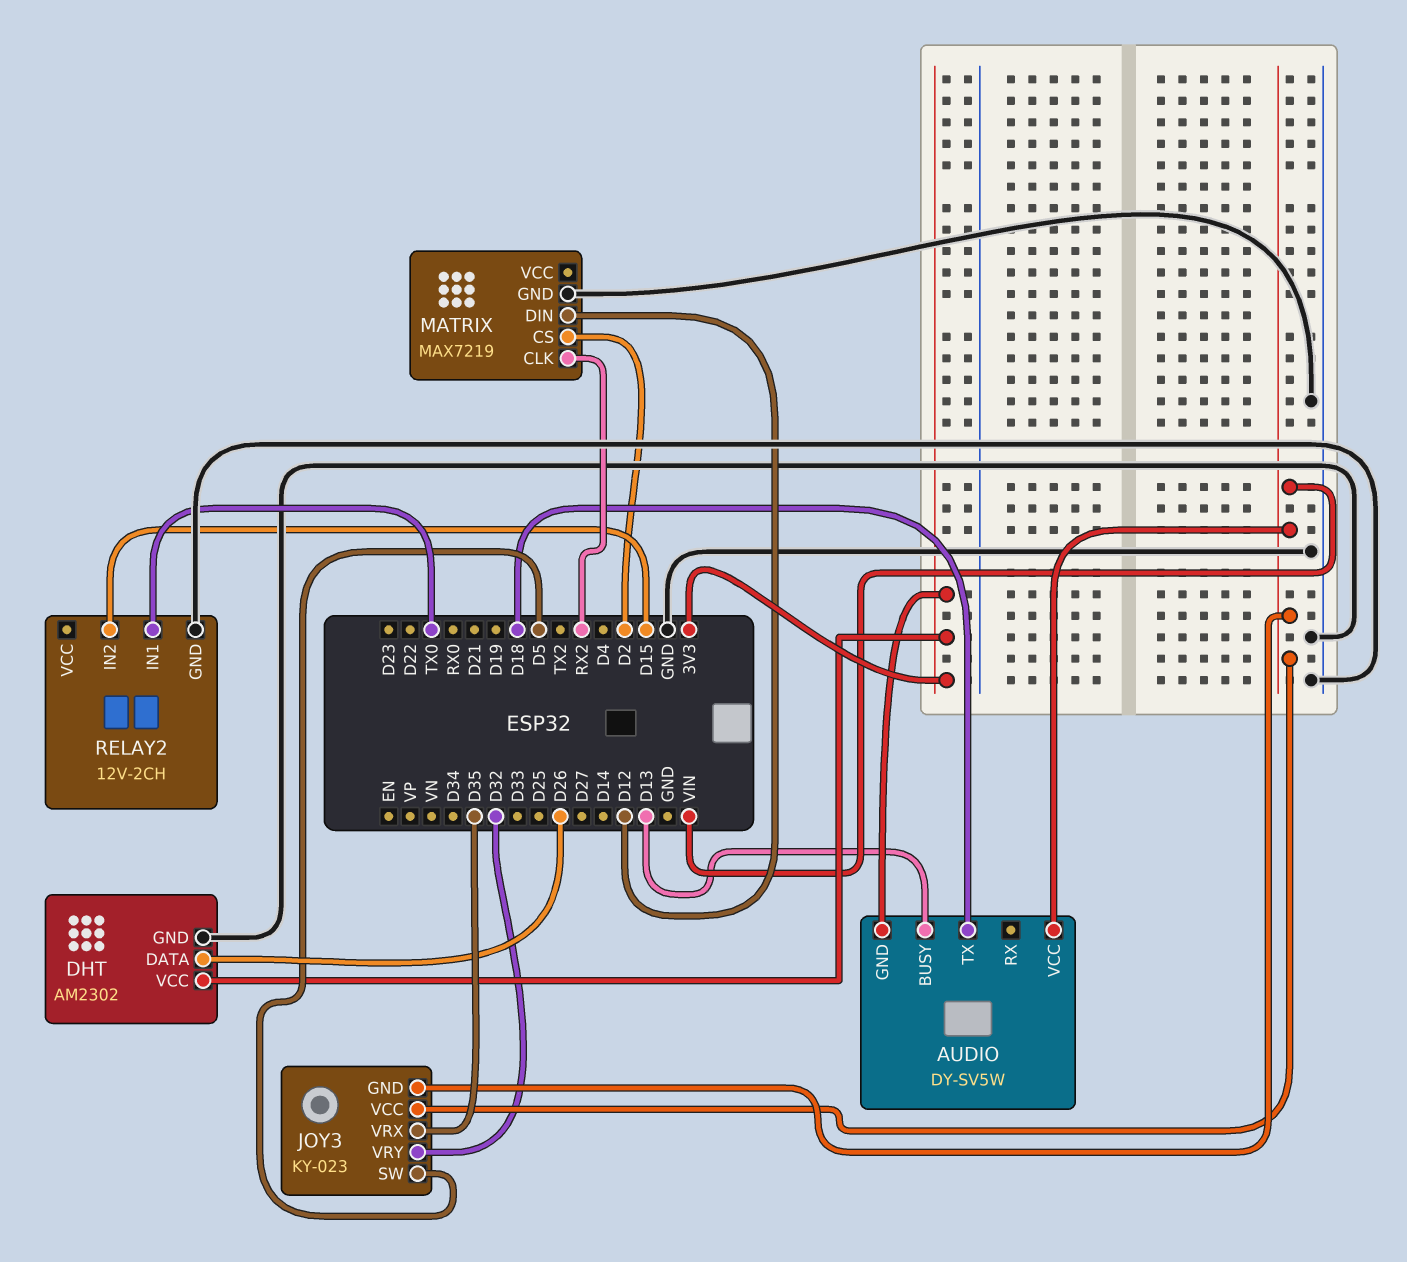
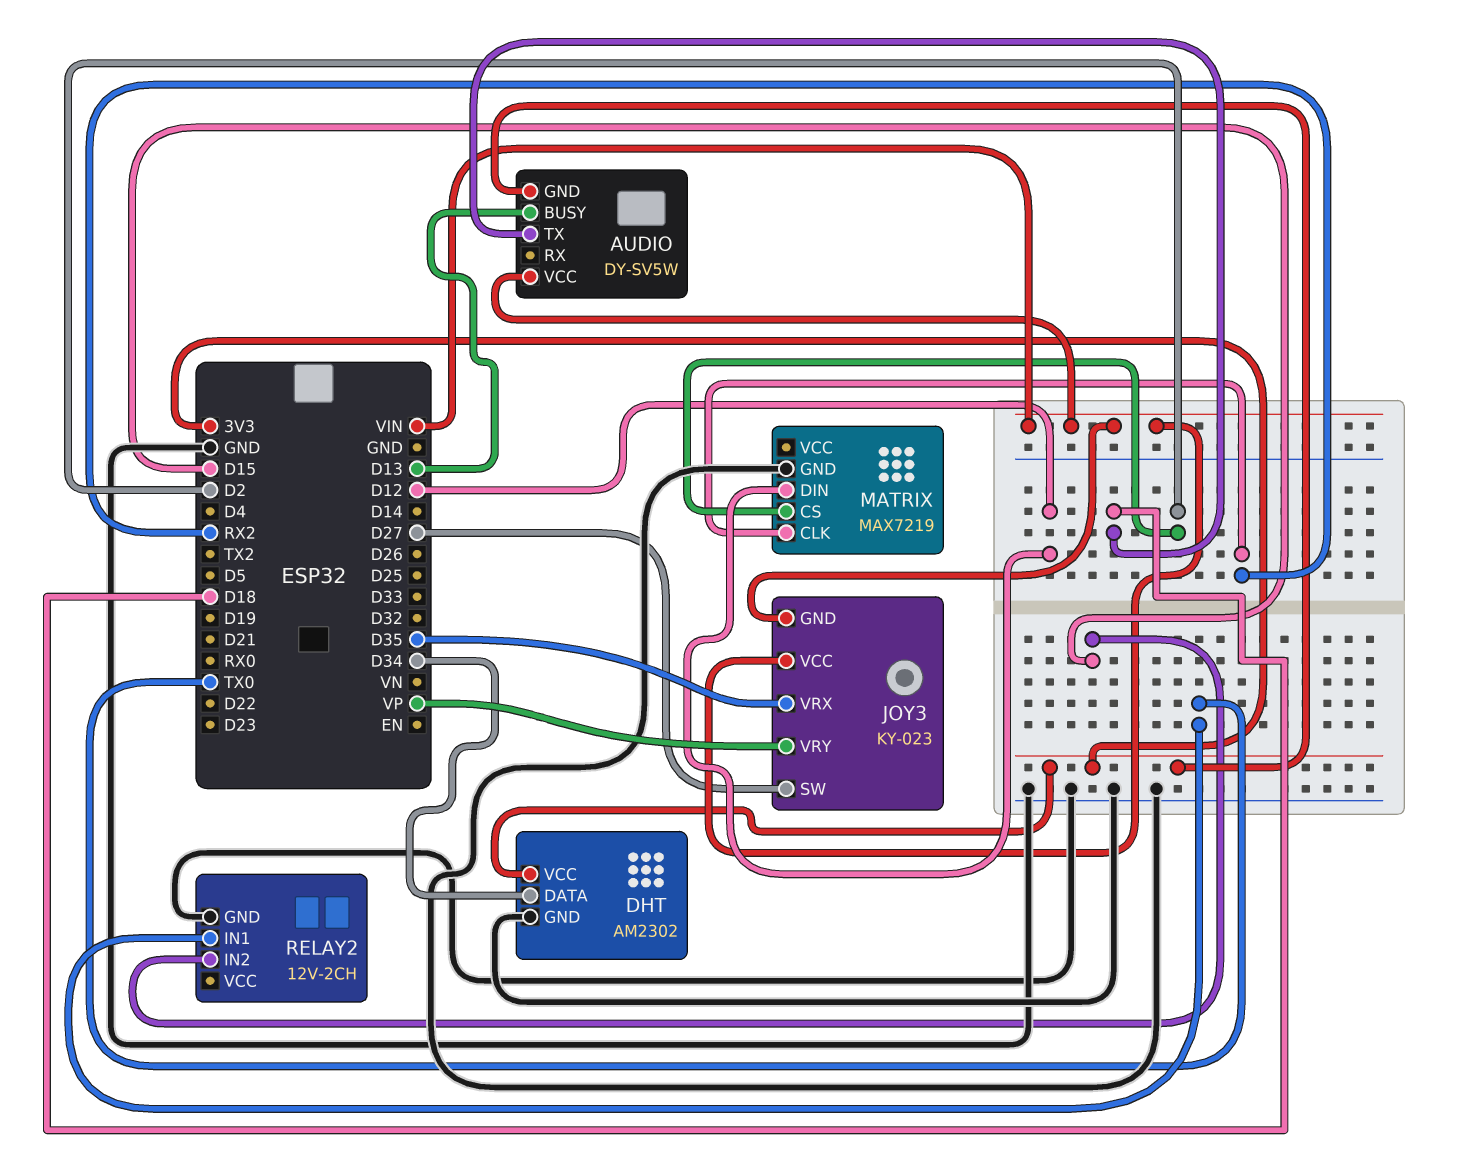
DHT pin DATA: D26 -> D34
JOY3 pin SW: D5 -> D27
JOY3 pin VRY: D32 -> VP

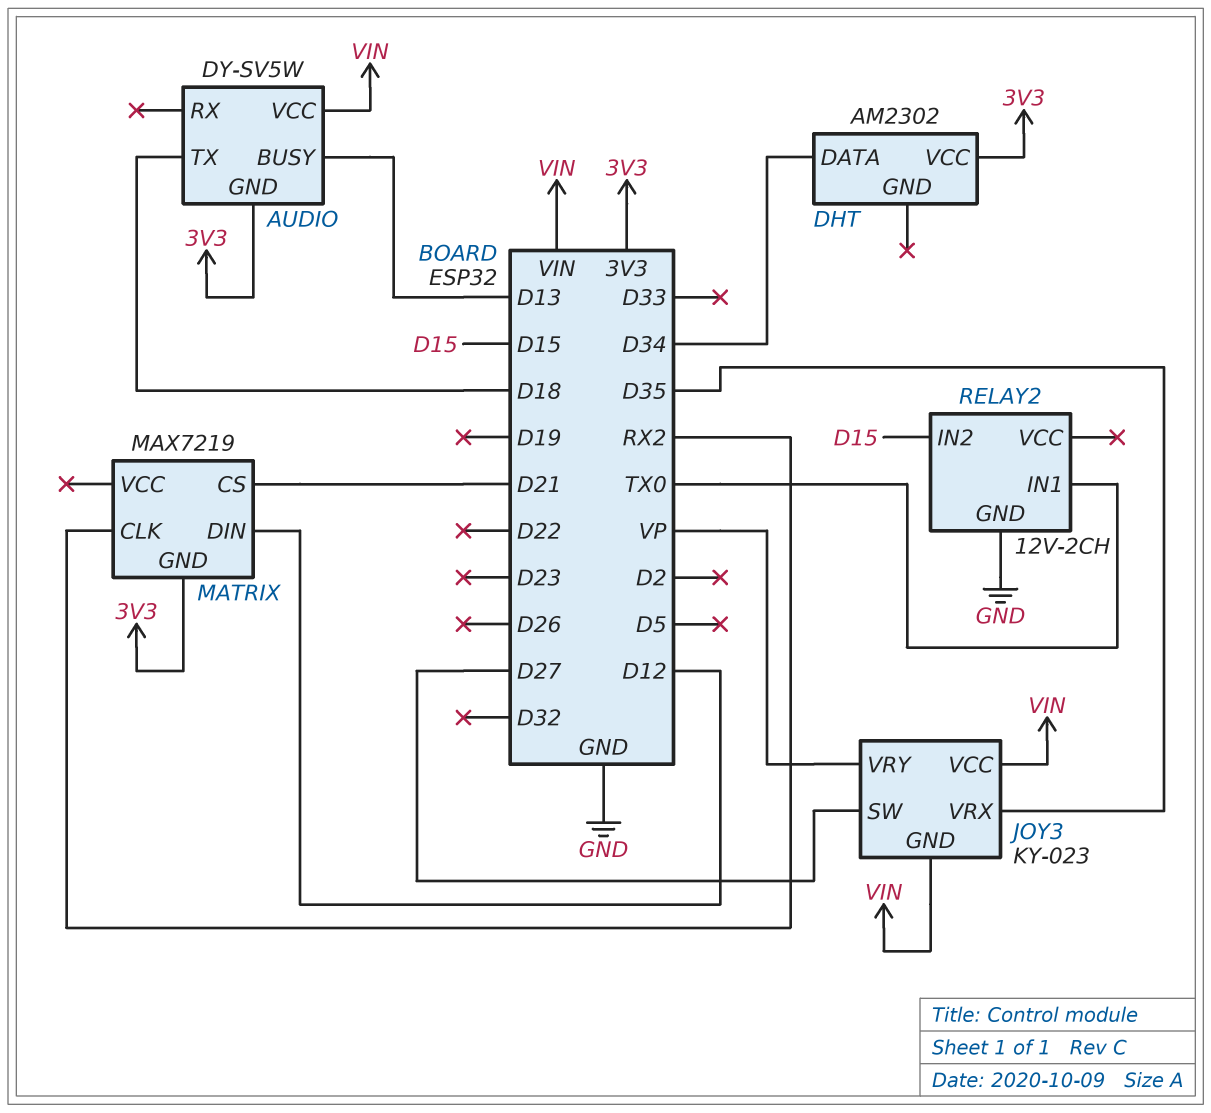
DHT pin GND: GND -> none
MATRIX pin CS: D2 -> D21
MATRIX pin GND: GND -> 3V3

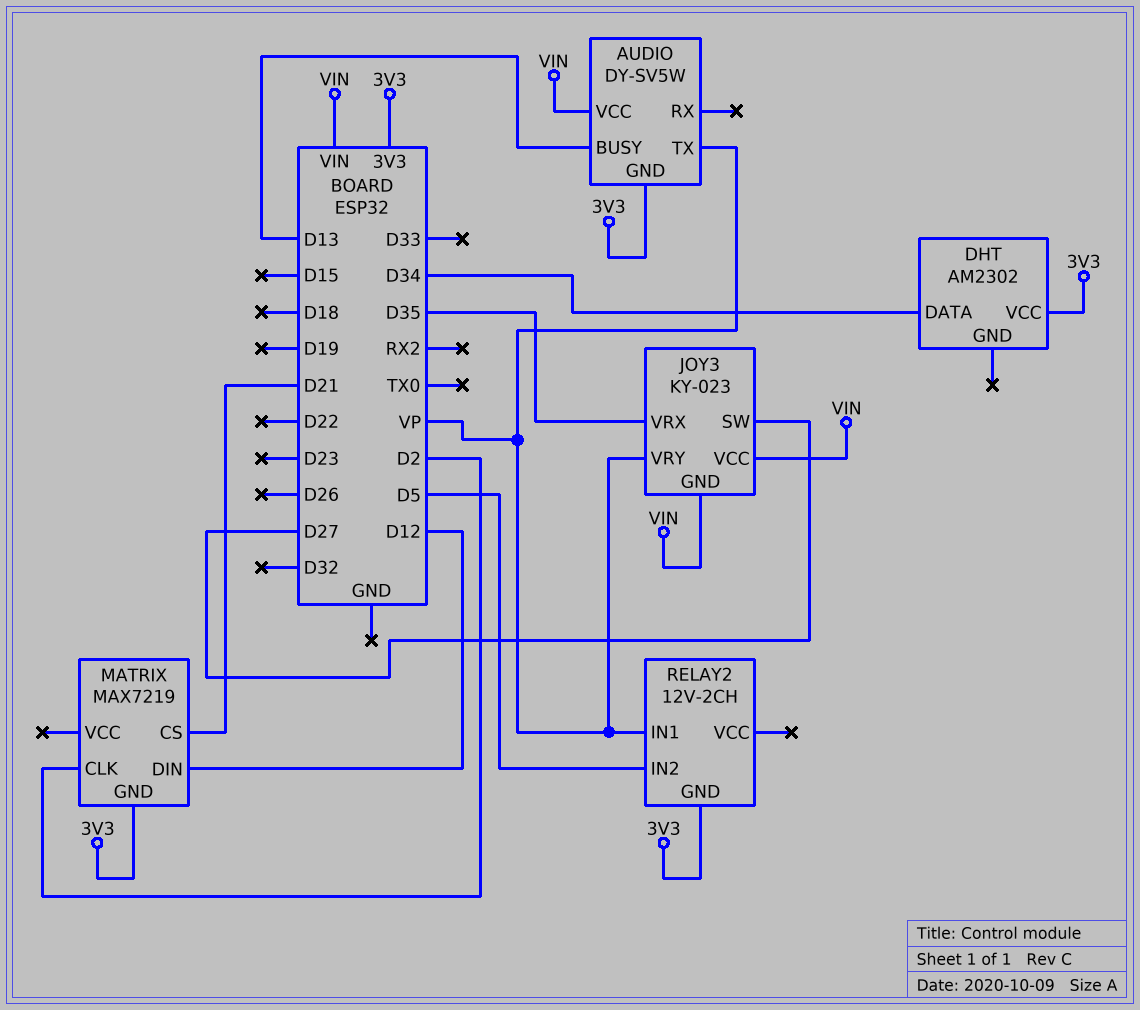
AUDIO pin TX: D18 -> VP
MATRIX pin CLK: RX2 -> D2
RELAY2 pin GND: GND -> 3V3
RELAY2 pin IN1: TX0 -> VP
RELAY2 pin IN2: D15 -> D5

